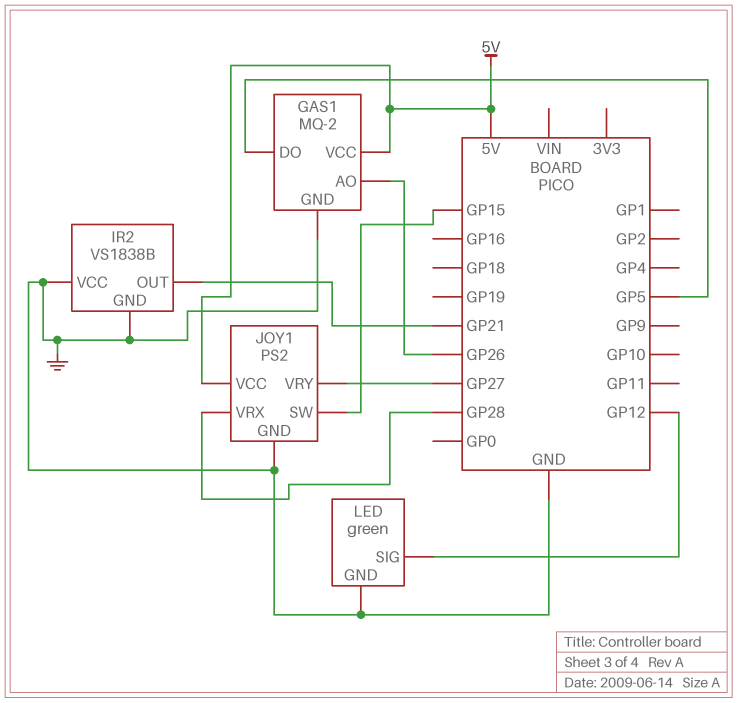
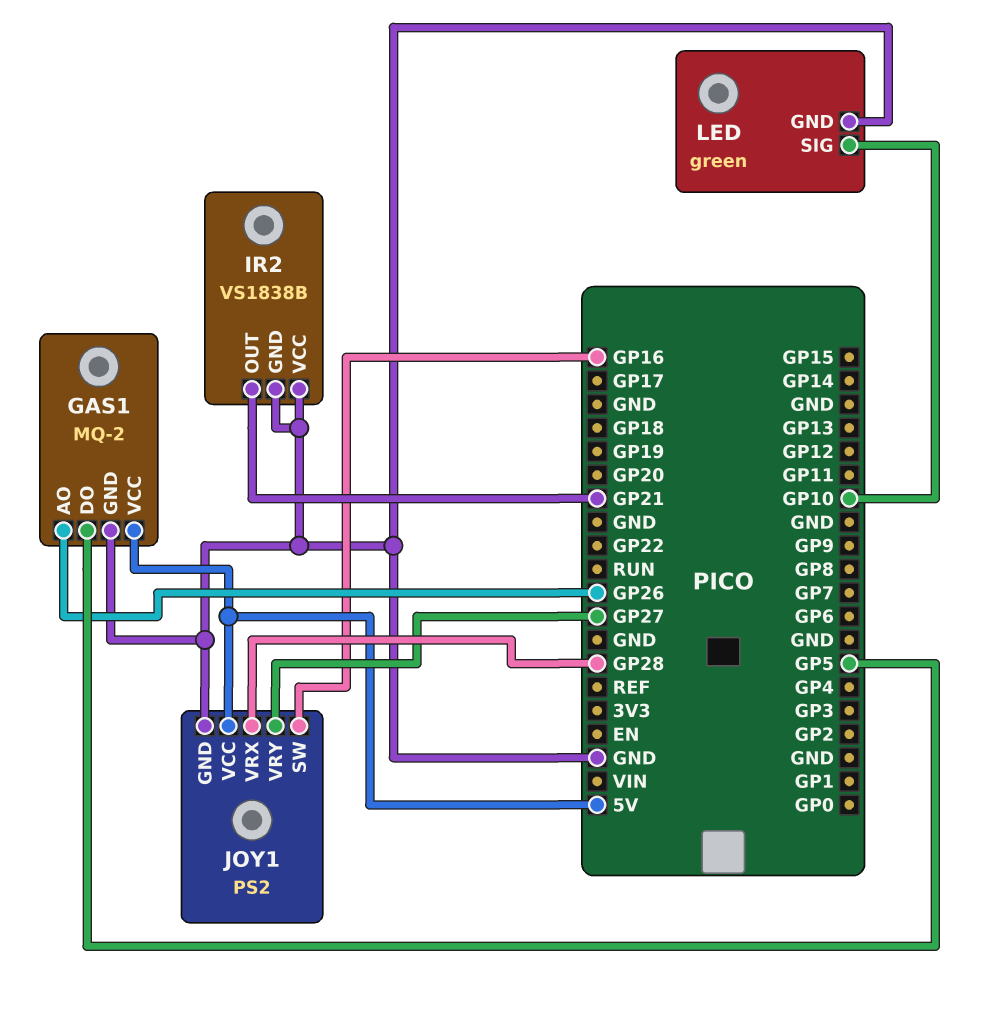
JOY1 pin SW: GP15 -> GP16
LED pin SIG: GP12 -> GP10

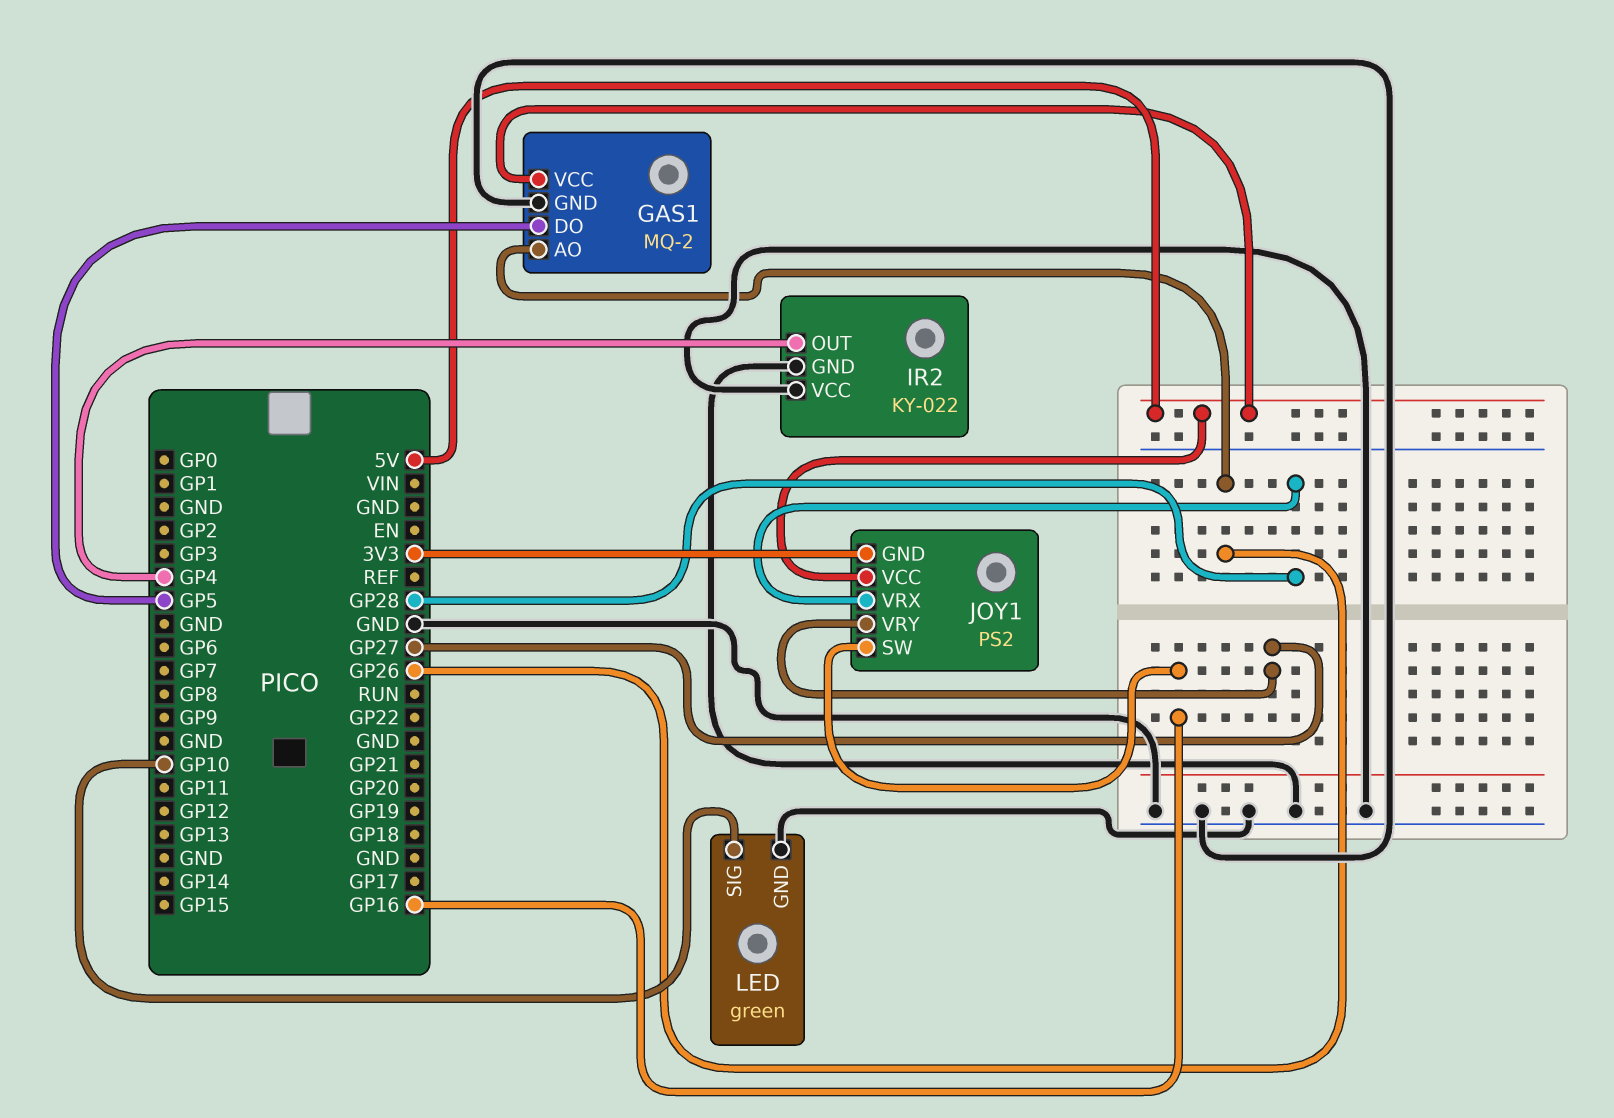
IR2: VS1838B -> KY-022
IR2 pin OUT: GP21 -> GP4
JOY1 pin GND: GND -> 3V3

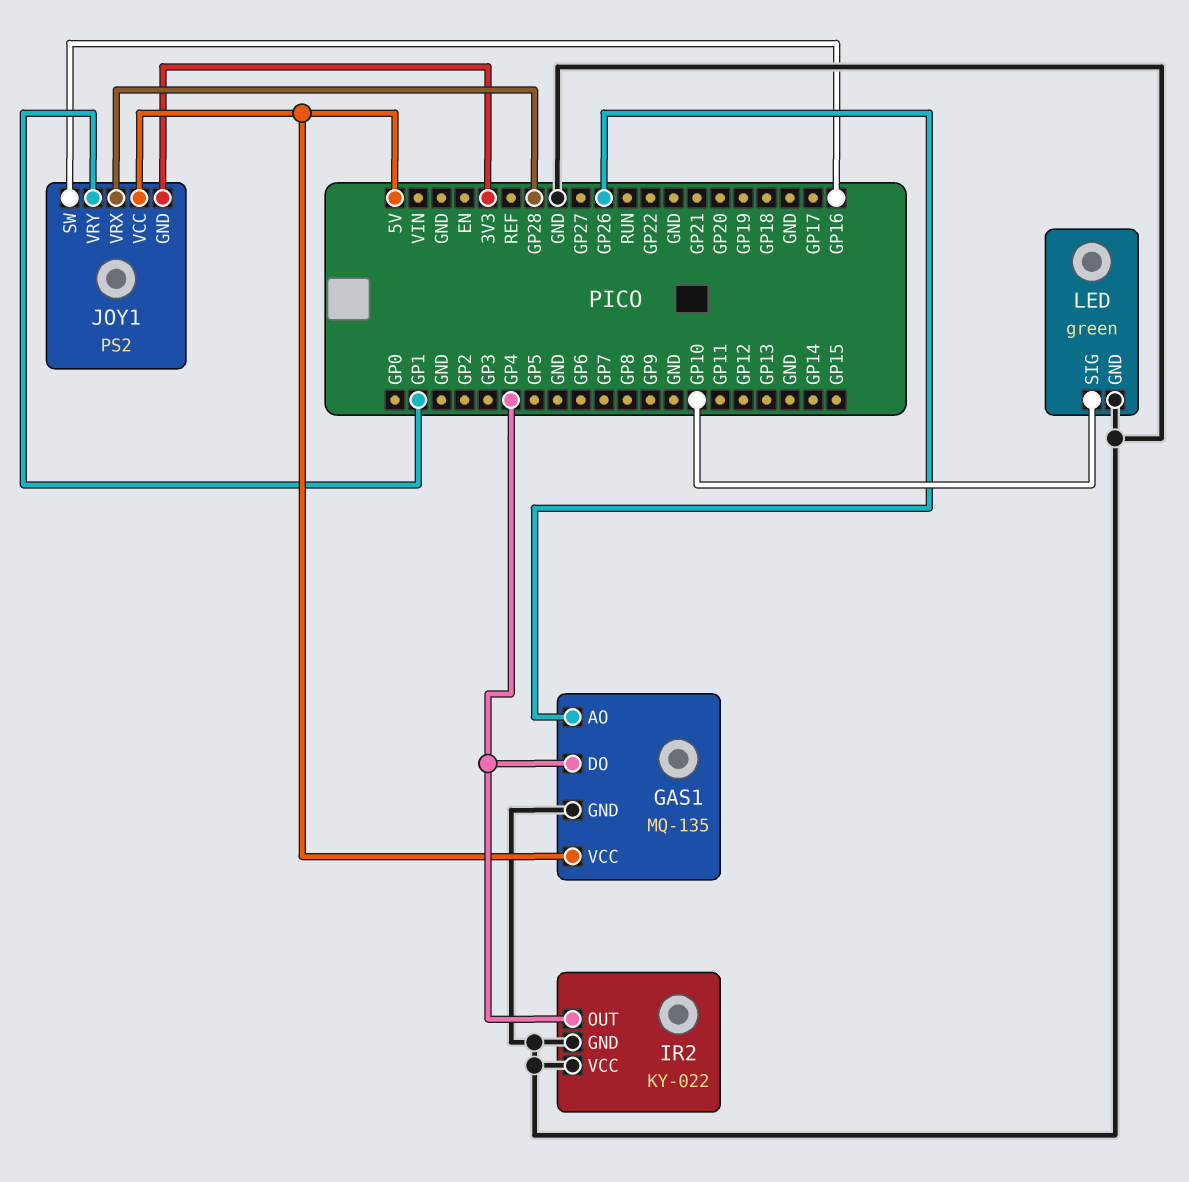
GAS1: MQ-2 -> MQ-135
GAS1 pin DO: GP5 -> GP4
JOY1 pin VRY: GP27 -> GP1

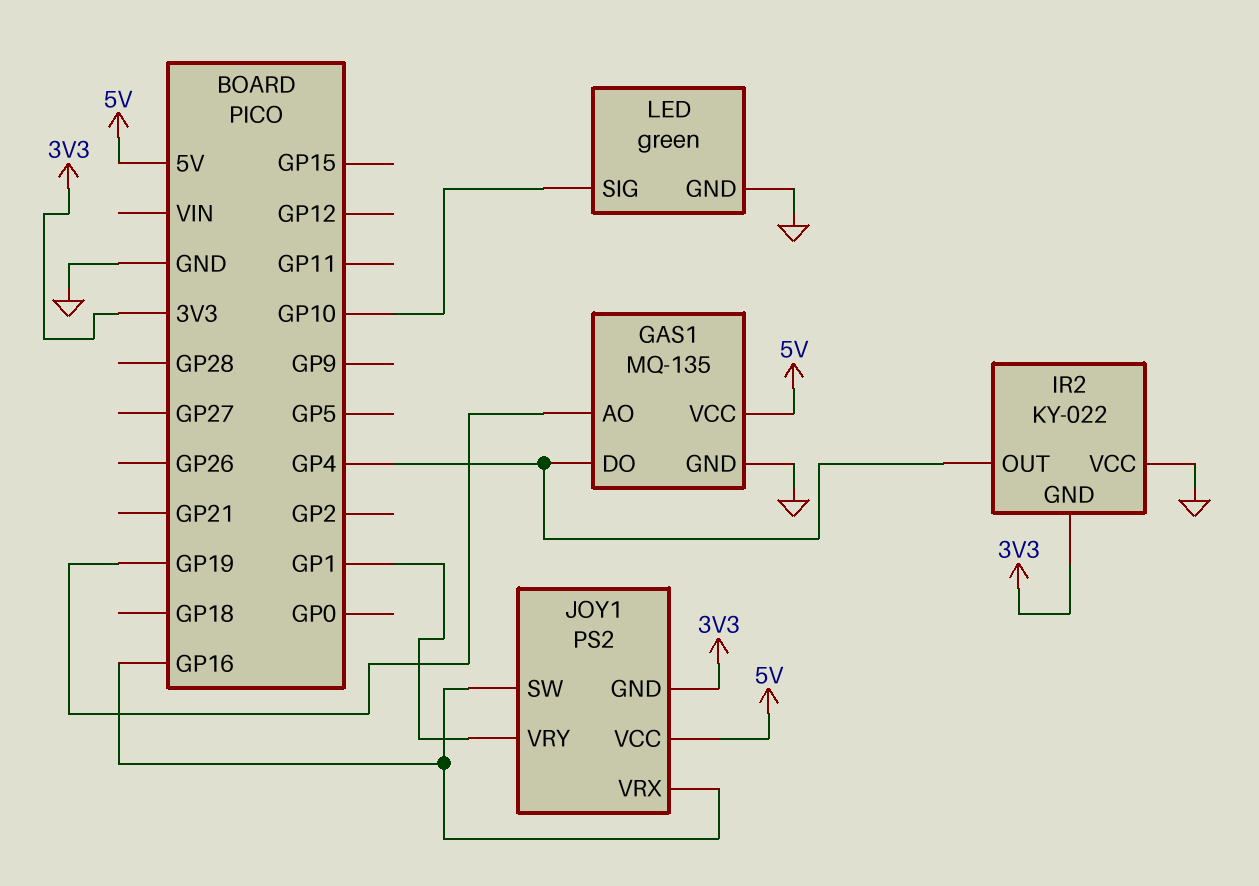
GAS1 pin AO: GP26 -> GP19
IR2 pin GND: GND -> 3V3
JOY1 pin VRX: GP28 -> GP16

